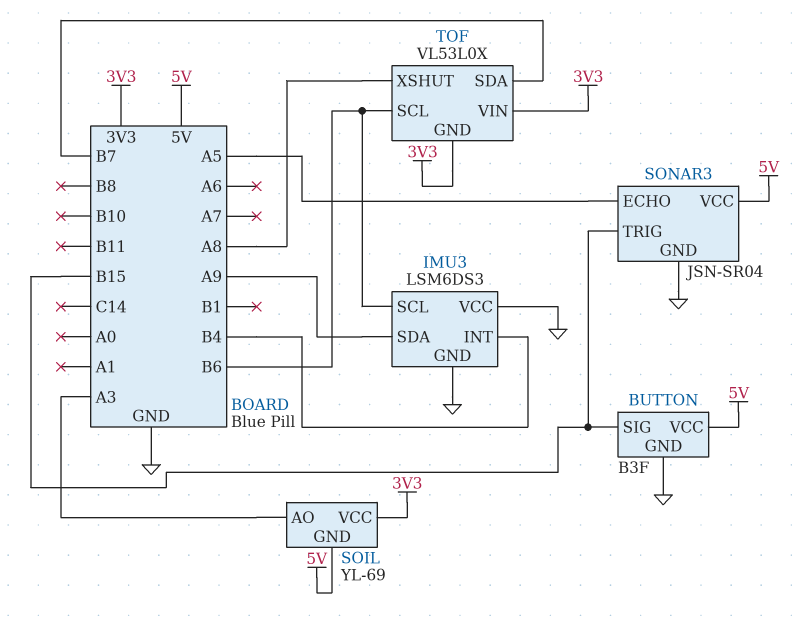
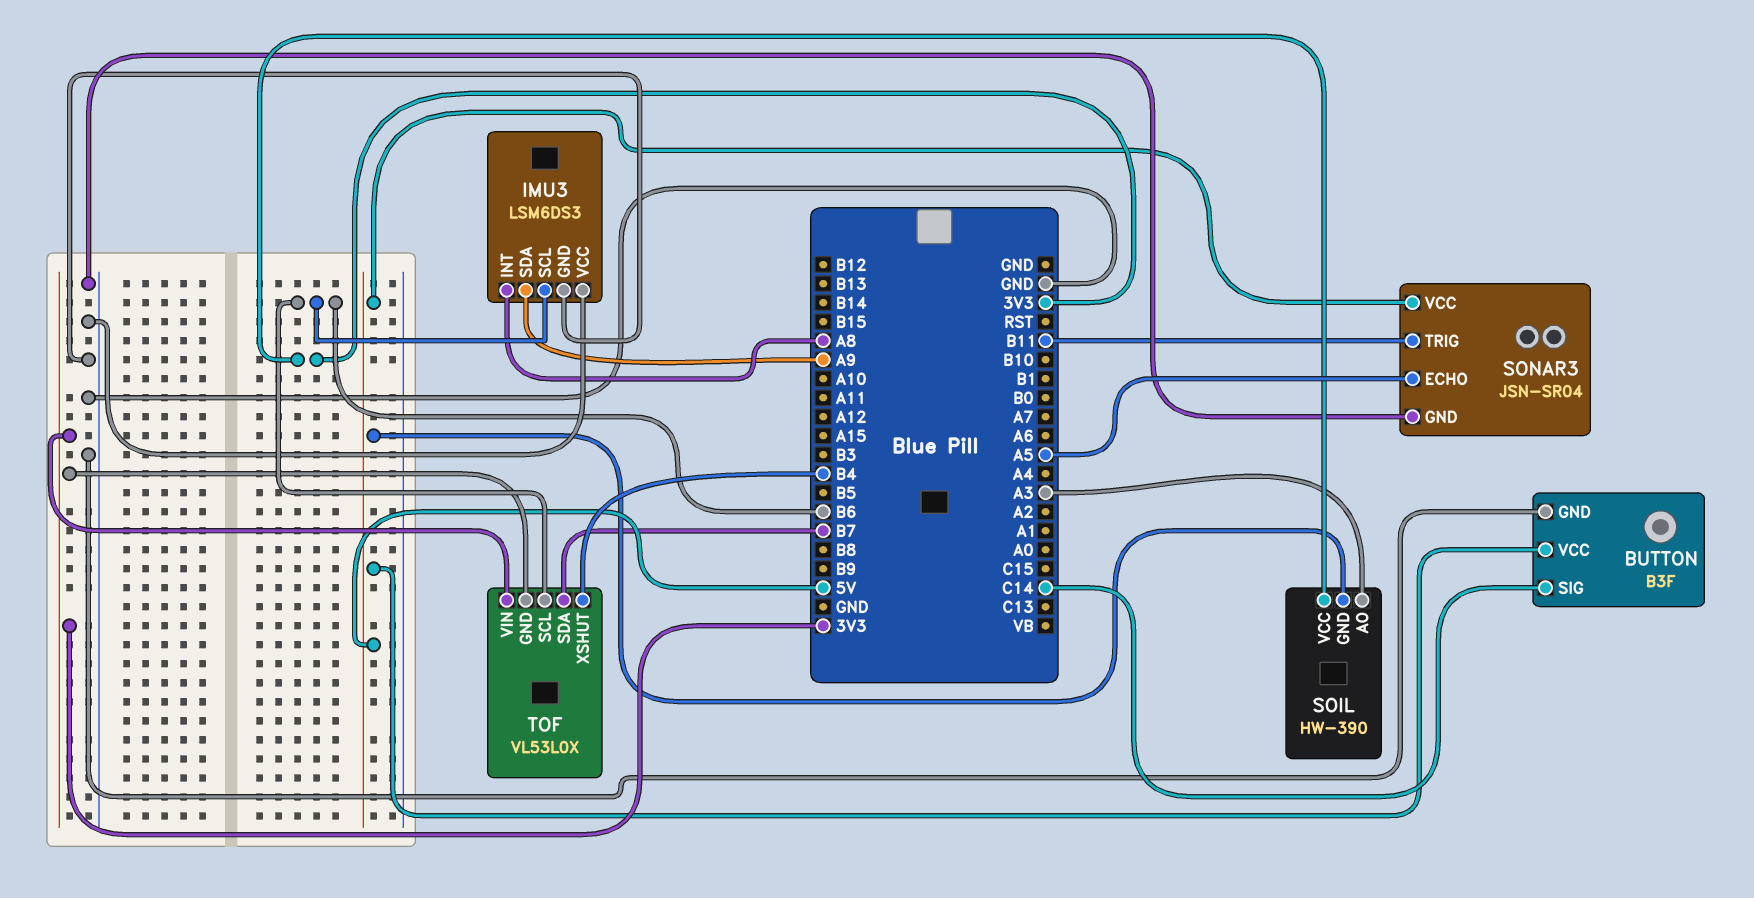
BUTTON pin SIG: B15 -> C14
IMU3 pin INT: B4 -> A8
SOIL: YL-69 -> HW-390
SONAR3 pin TRIG: B15 -> B11
TOF pin XSHUT: A8 -> B4

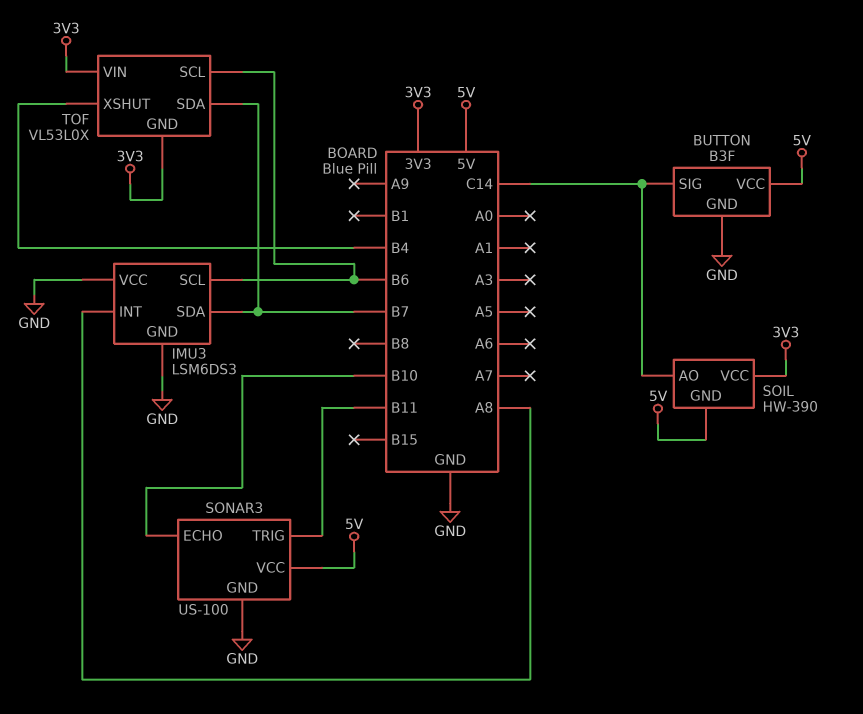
IMU3 pin SDA: A9 -> B7
SOIL pin AO: A3 -> C14
SONAR3: JSN-SR04 -> US-100
SONAR3 pin ECHO: A5 -> B10

